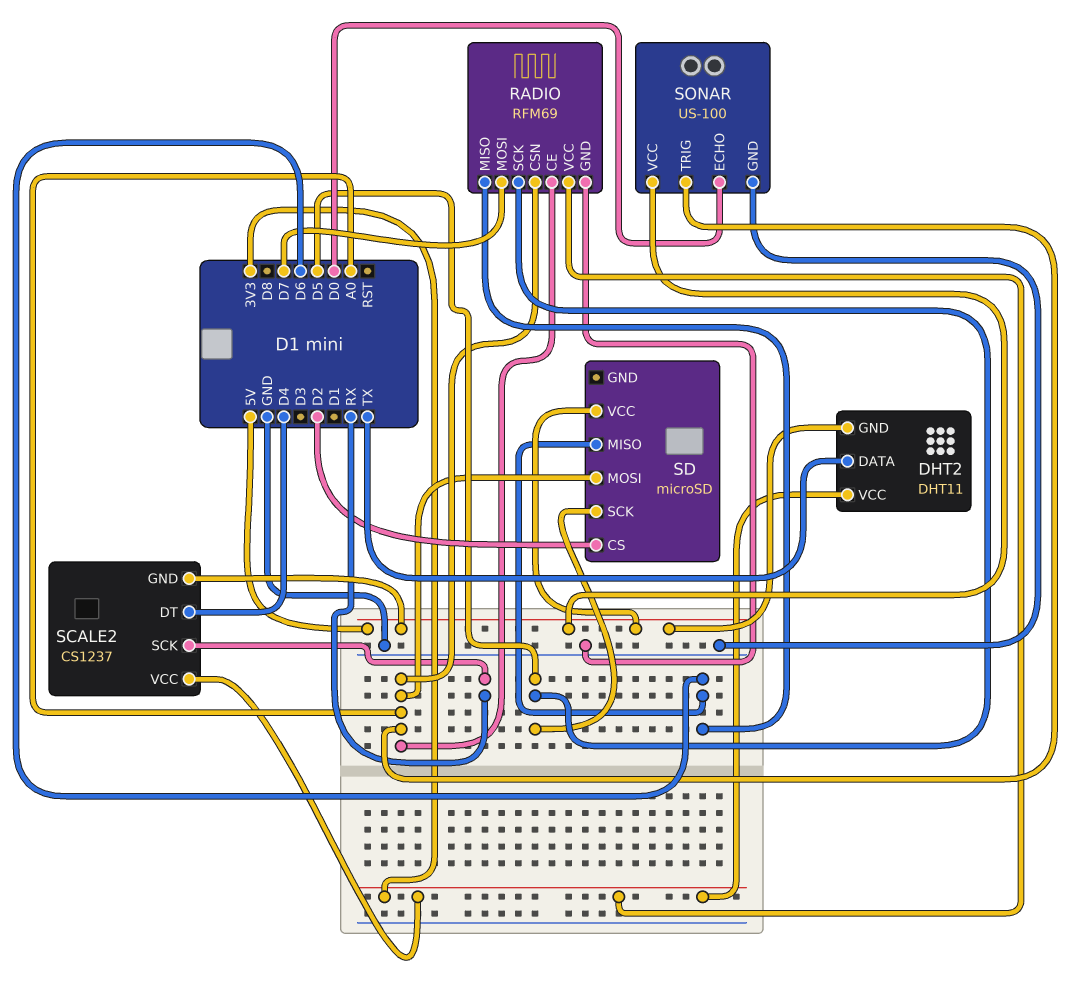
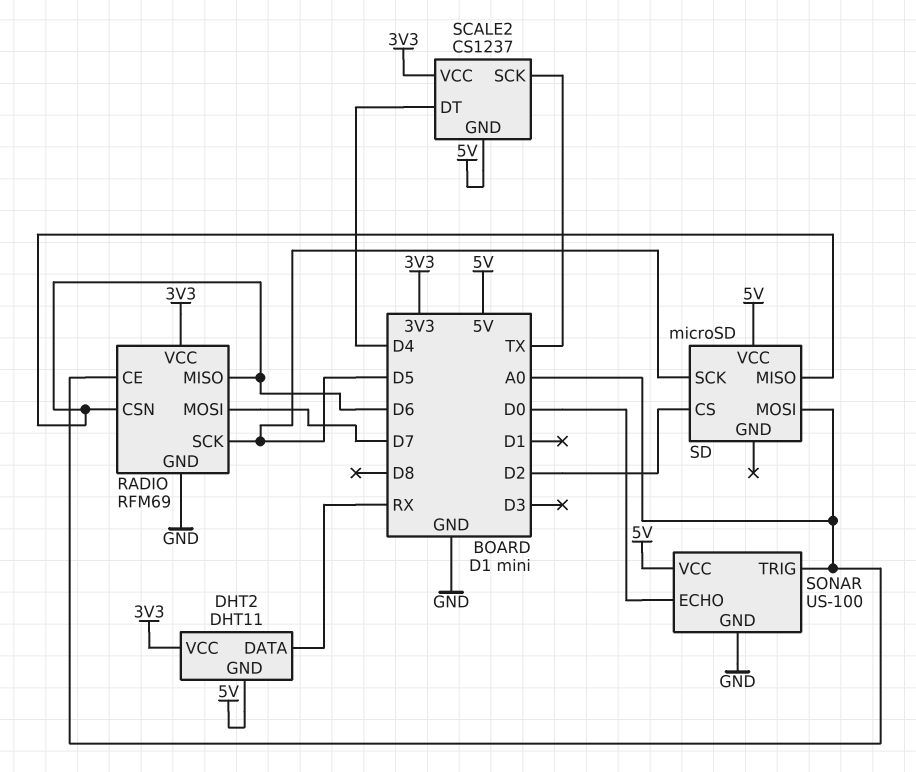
DHT2 pin DATA: TX -> RX
RADIO pin CSN: A0 -> D6
SCALE2 pin SCK: RX -> TX

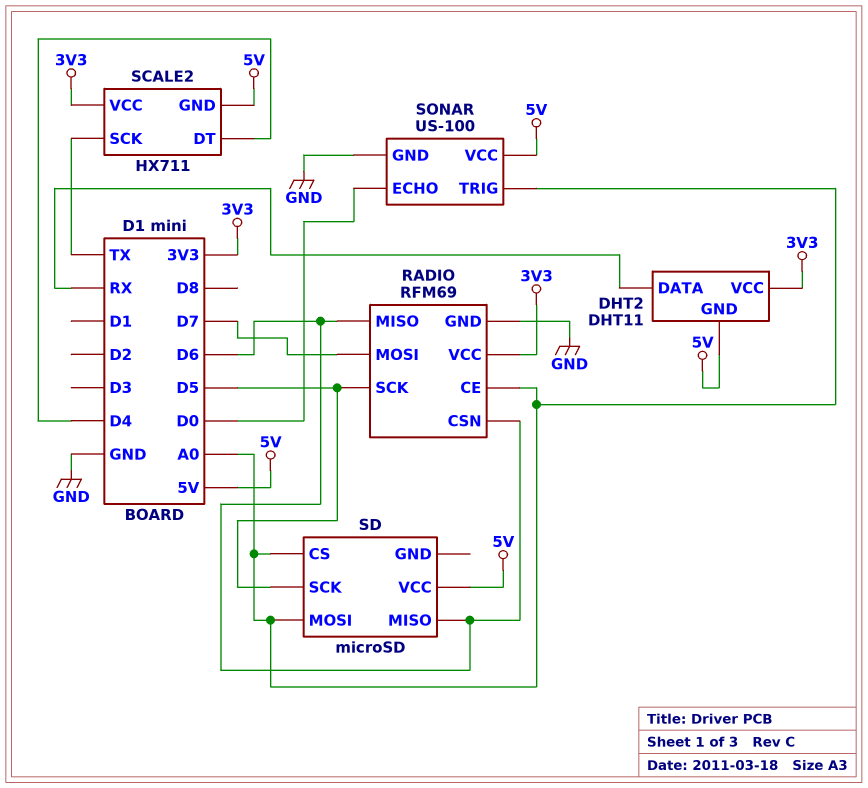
SCALE2: CS1237 -> HX711
SD pin CS: D2 -> A0

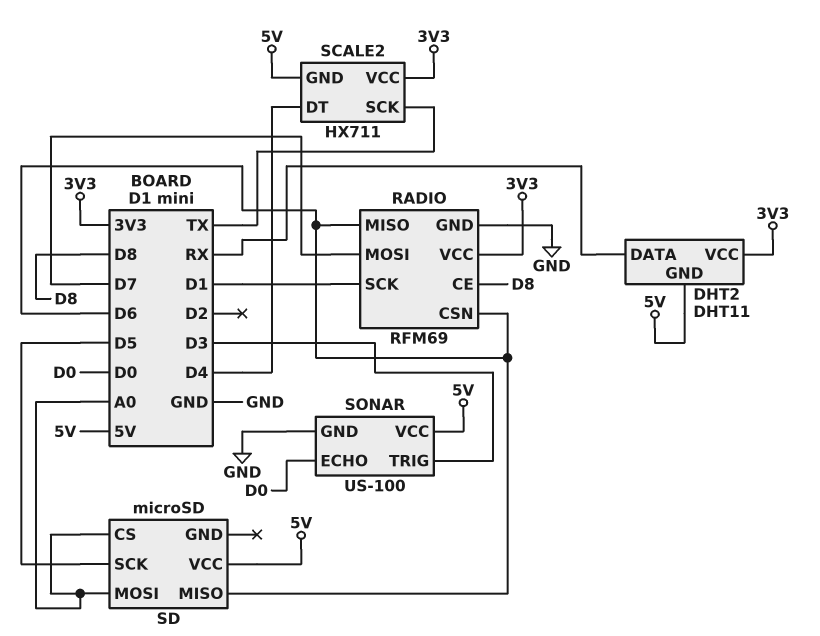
RADIO pin CE: A0 -> D8
RADIO pin SCK: D5 -> D1
SONAR pin TRIG: A0 -> D3

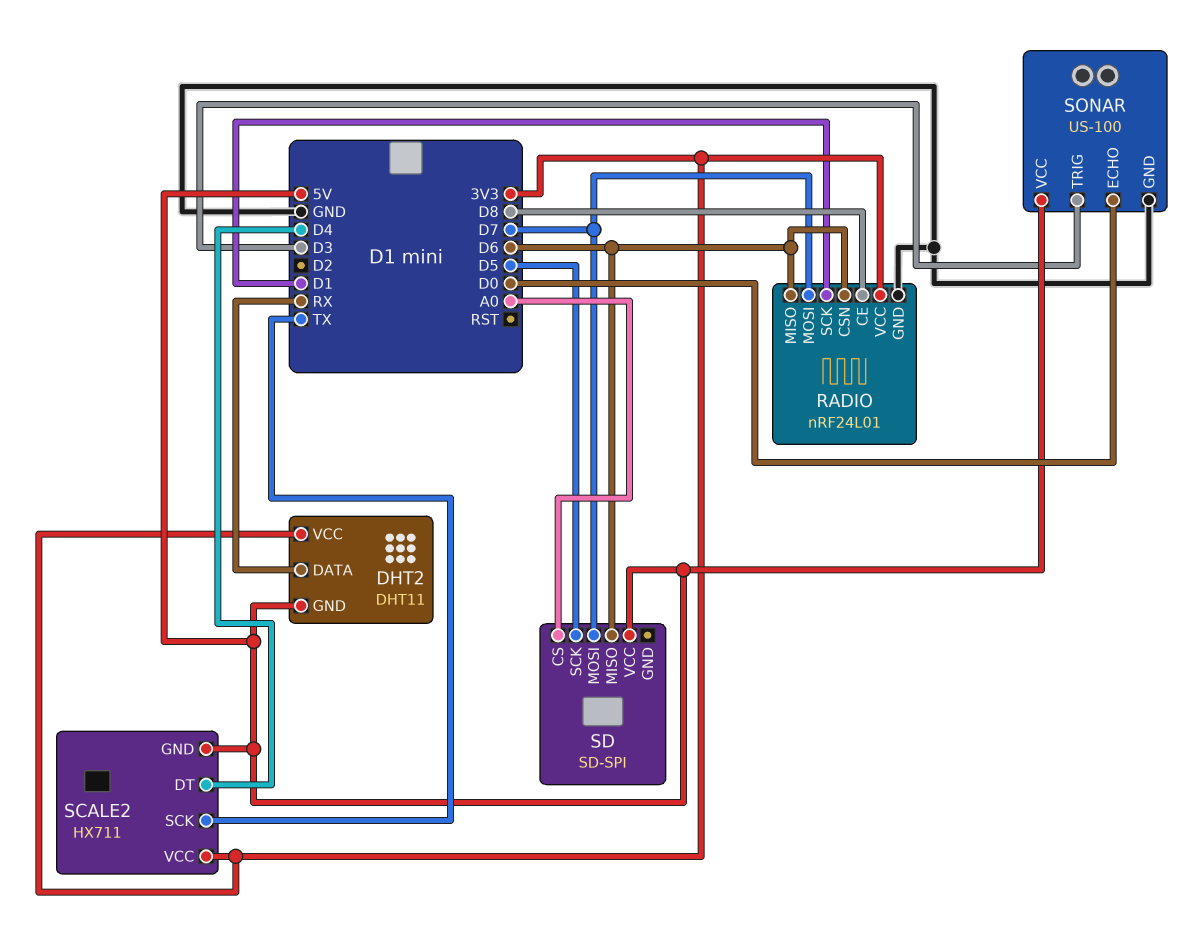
RADIO: RFM69 -> nRF24L01
SD: microSD -> SD-SPI
SD pin MOSI: A0 -> D7

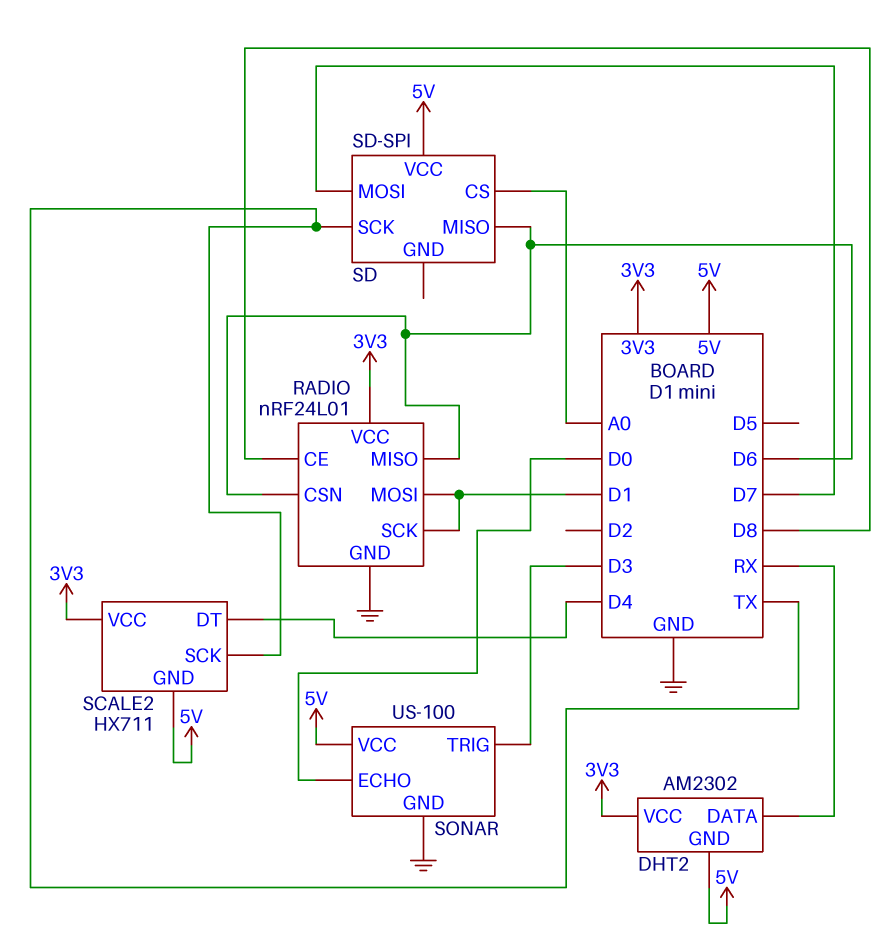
DHT2: DHT11 -> AM2302
RADIO pin MOSI: D7 -> D1
SD pin SCK: D5 -> TX

